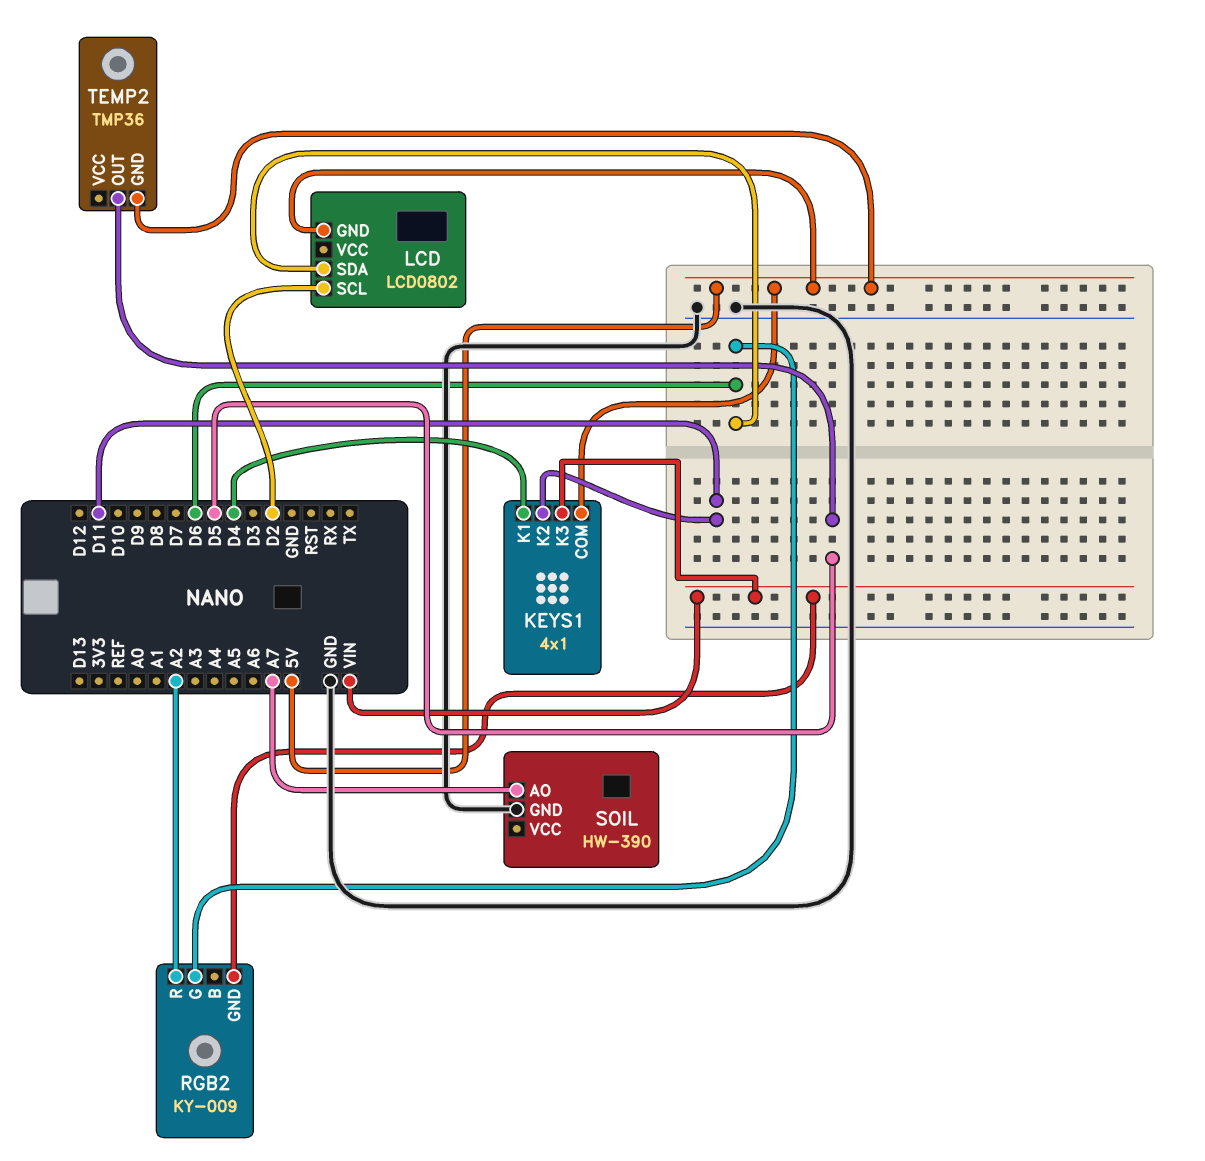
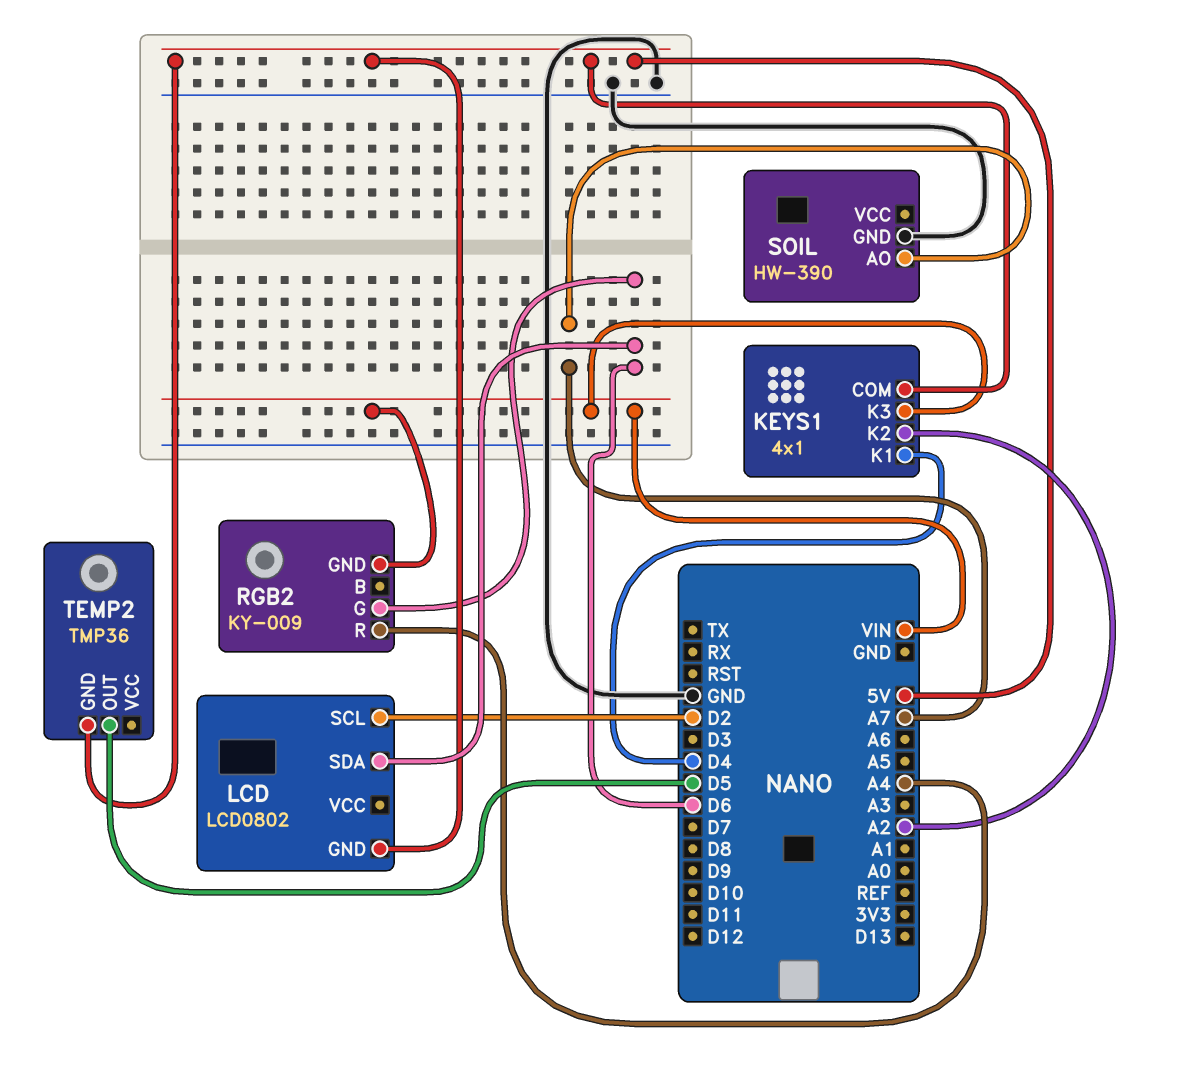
KEYS1 pin K2: D11 -> A2
RGB2 pin R: A2 -> A4

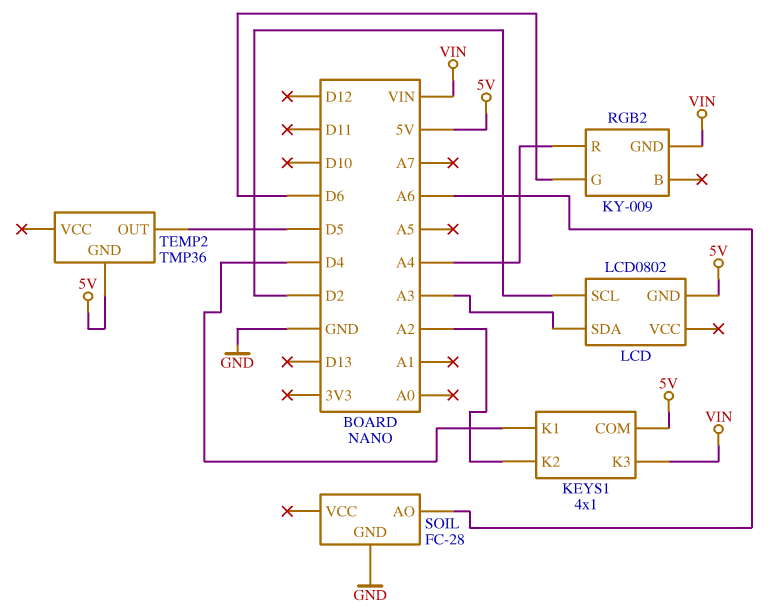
LCD pin SDA: D6 -> A3
SOIL: HW-390 -> FC-28
SOIL pin AO: A7 -> A6

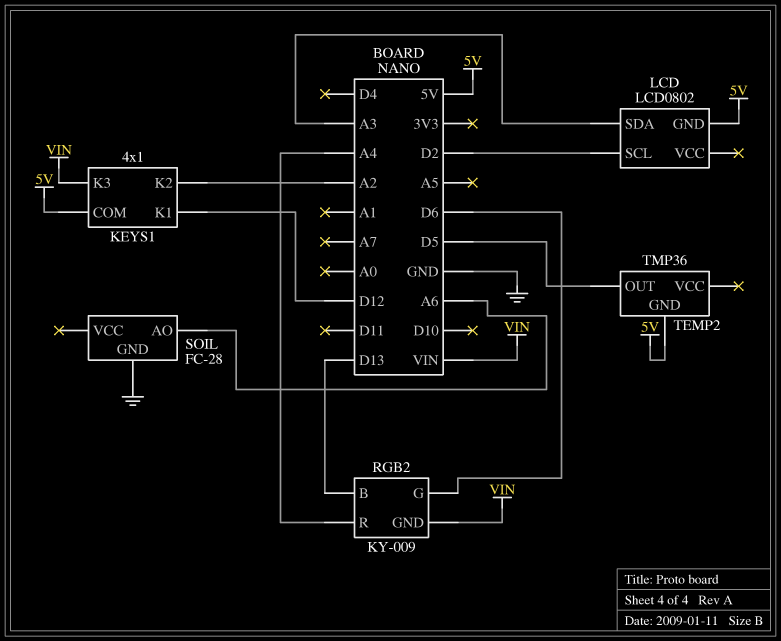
KEYS1 pin K1: D4 -> D12
RGB2 pin B: none -> D13

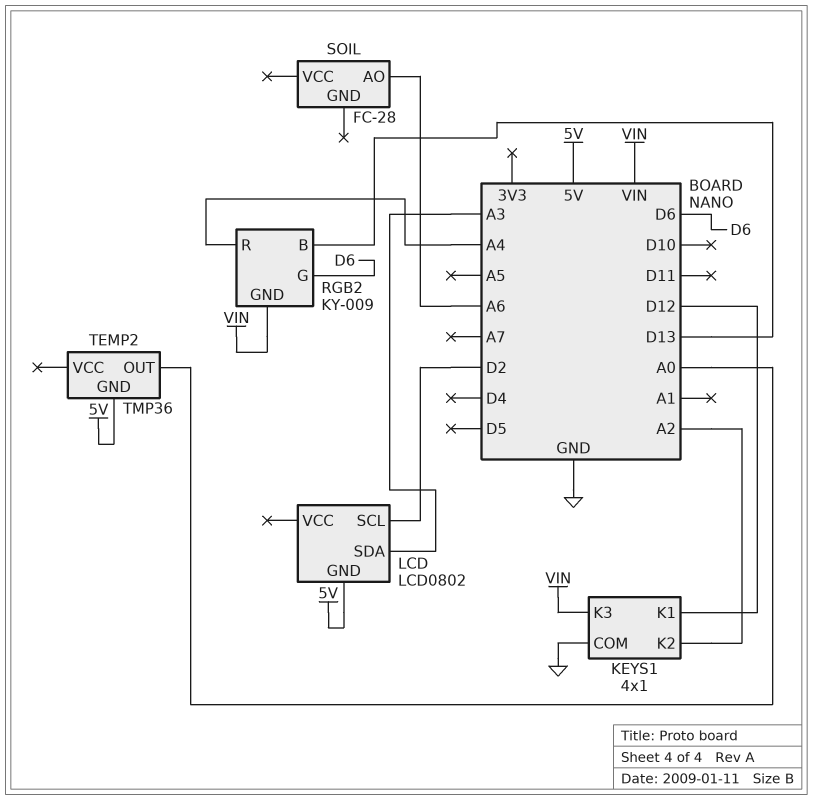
KEYS1 pin COM: 5V -> GND
SOIL pin GND: GND -> none
TEMP2 pin OUT: D5 -> A0

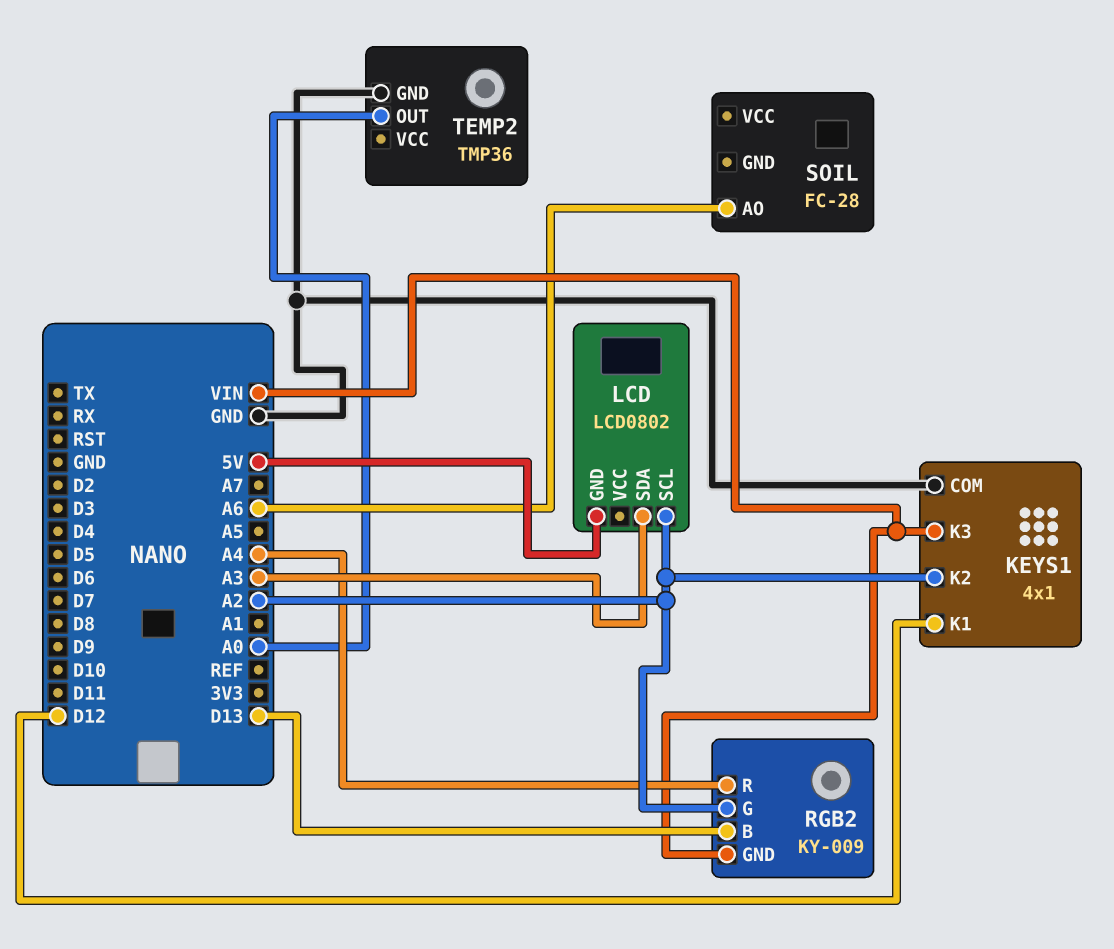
LCD pin SCL: D2 -> A2
RGB2 pin G: D6 -> A2
TEMP2 pin GND: 5V -> GND

